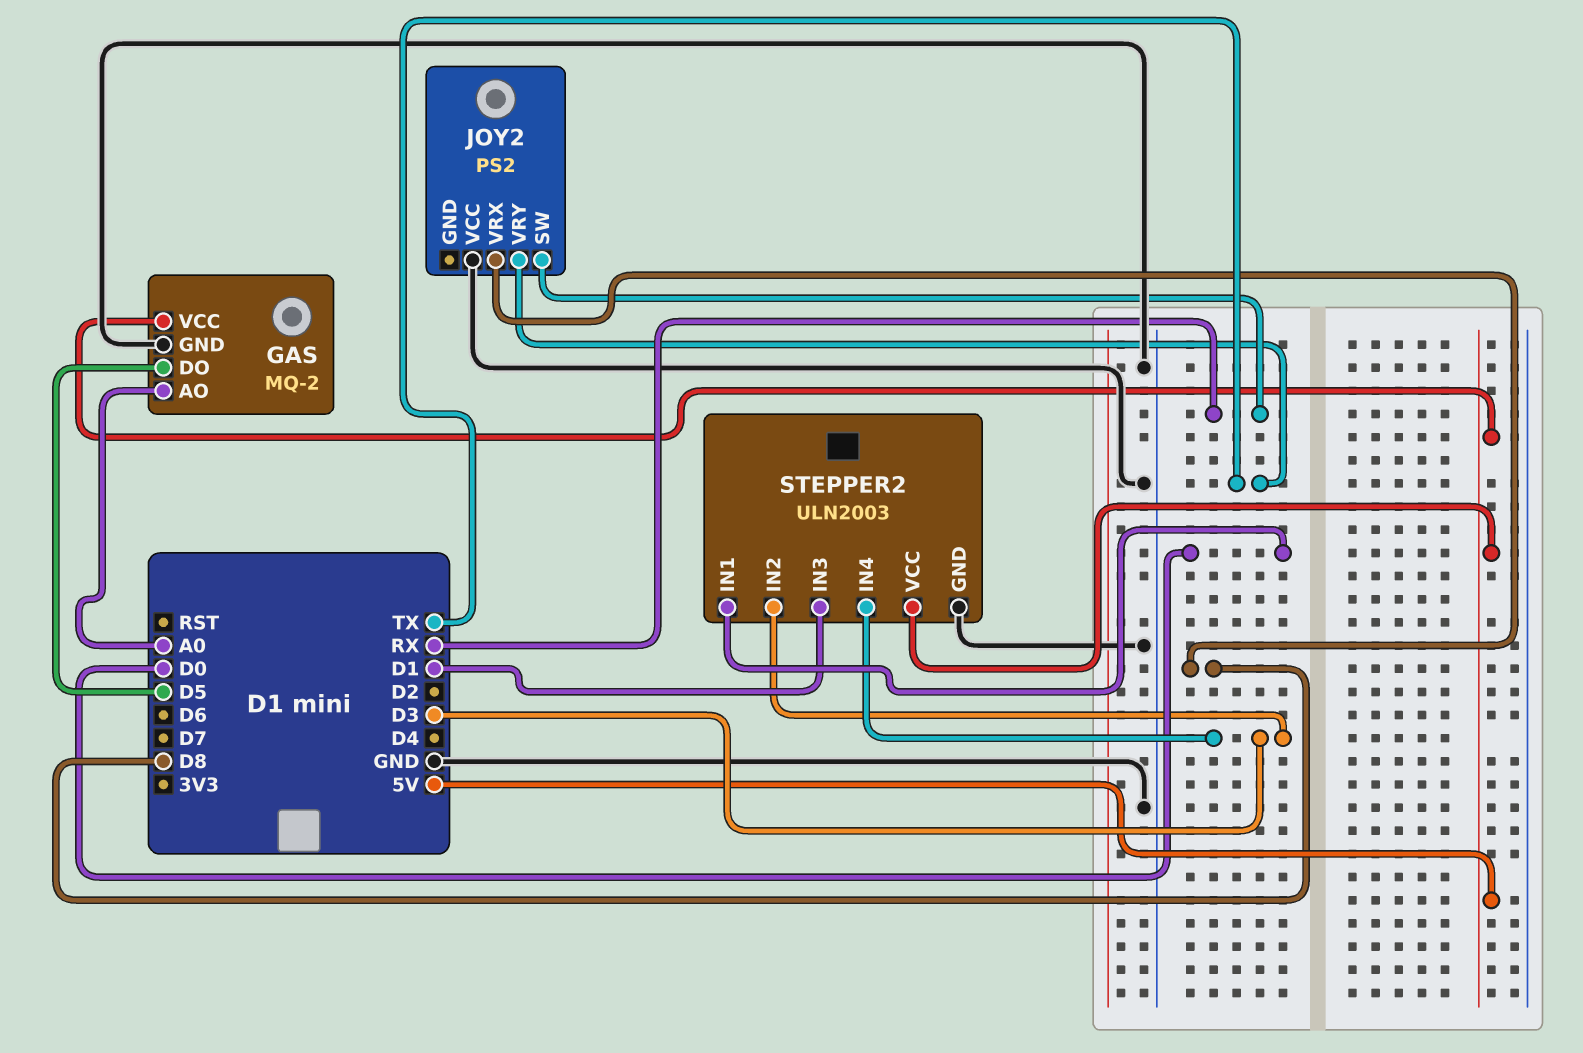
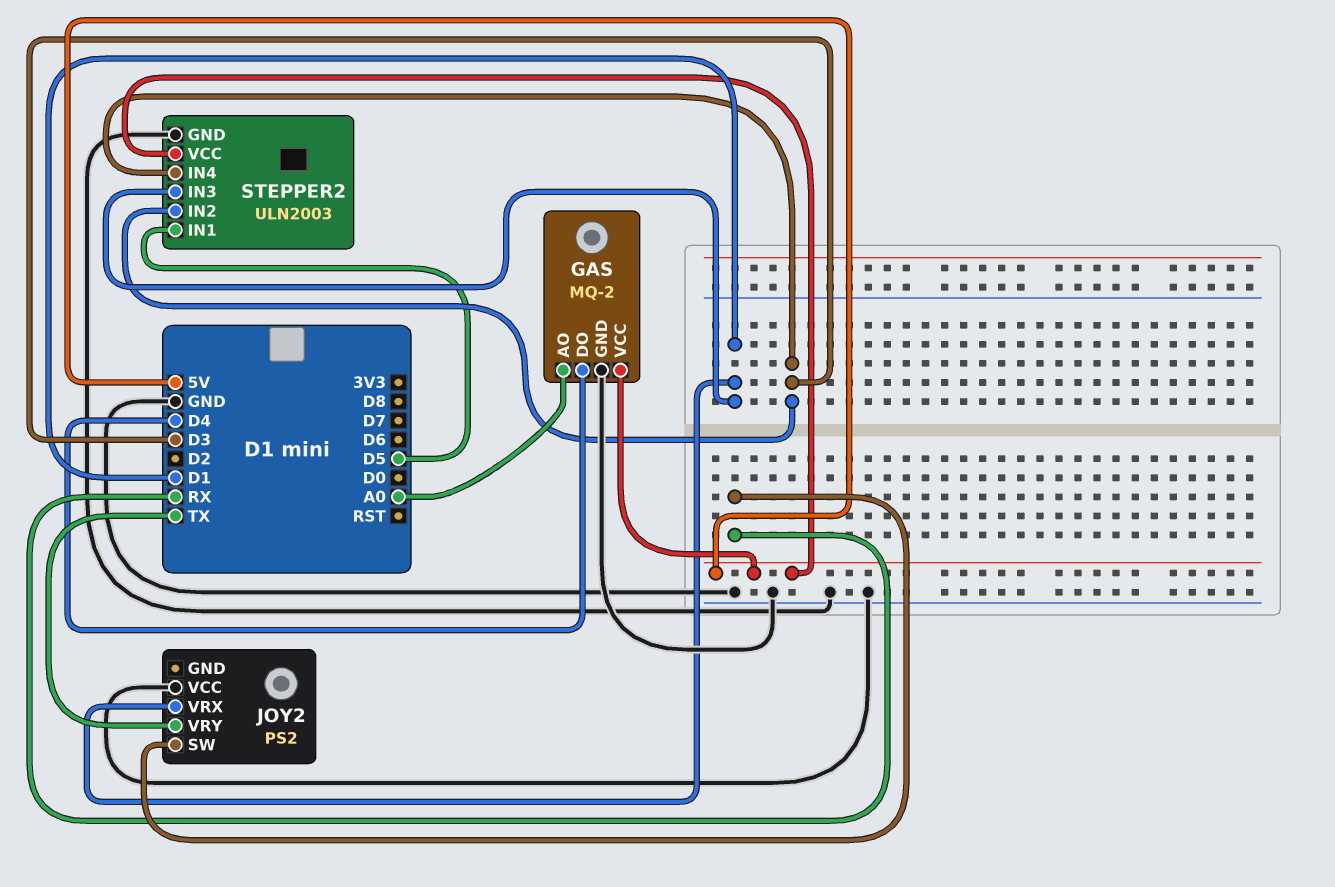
GAS pin DO: D5 -> D4
JOY2 pin VRX: D8 -> D1
STEPPER2 pin IN1: D0 -> D5

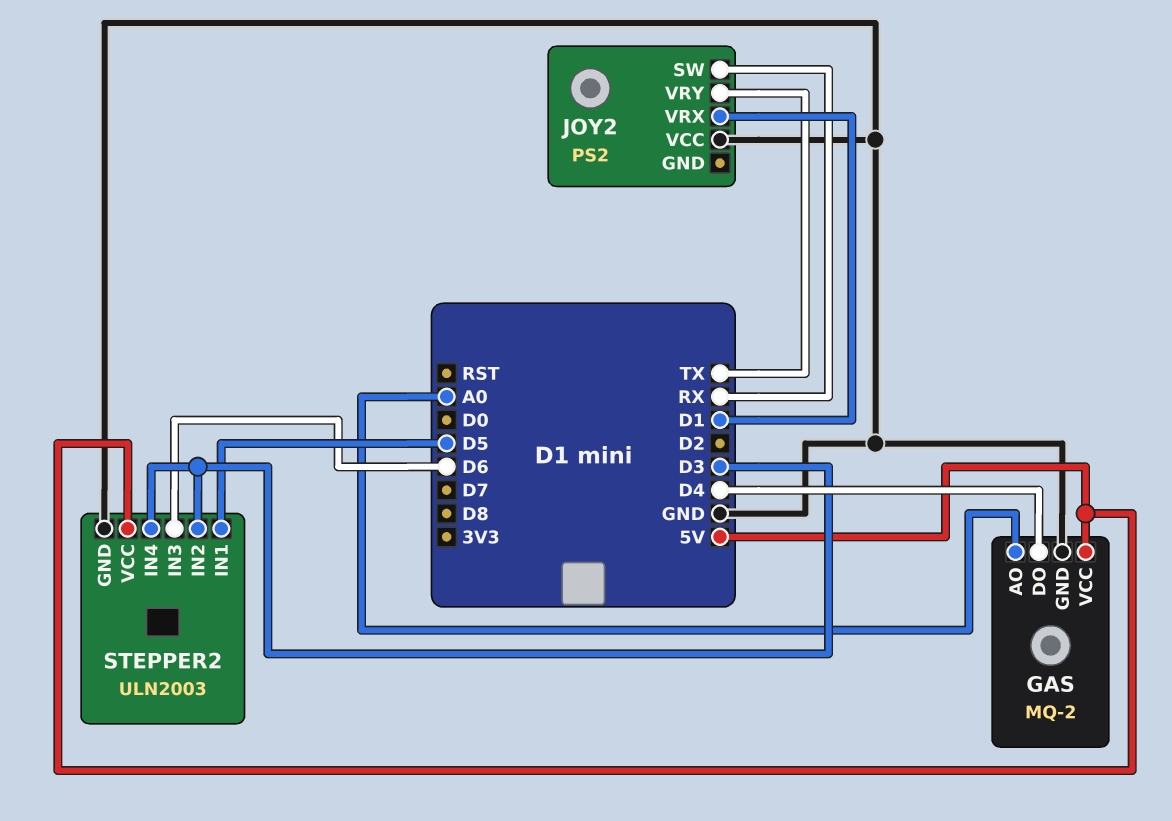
STEPPER2 pin IN3: D1 -> D6

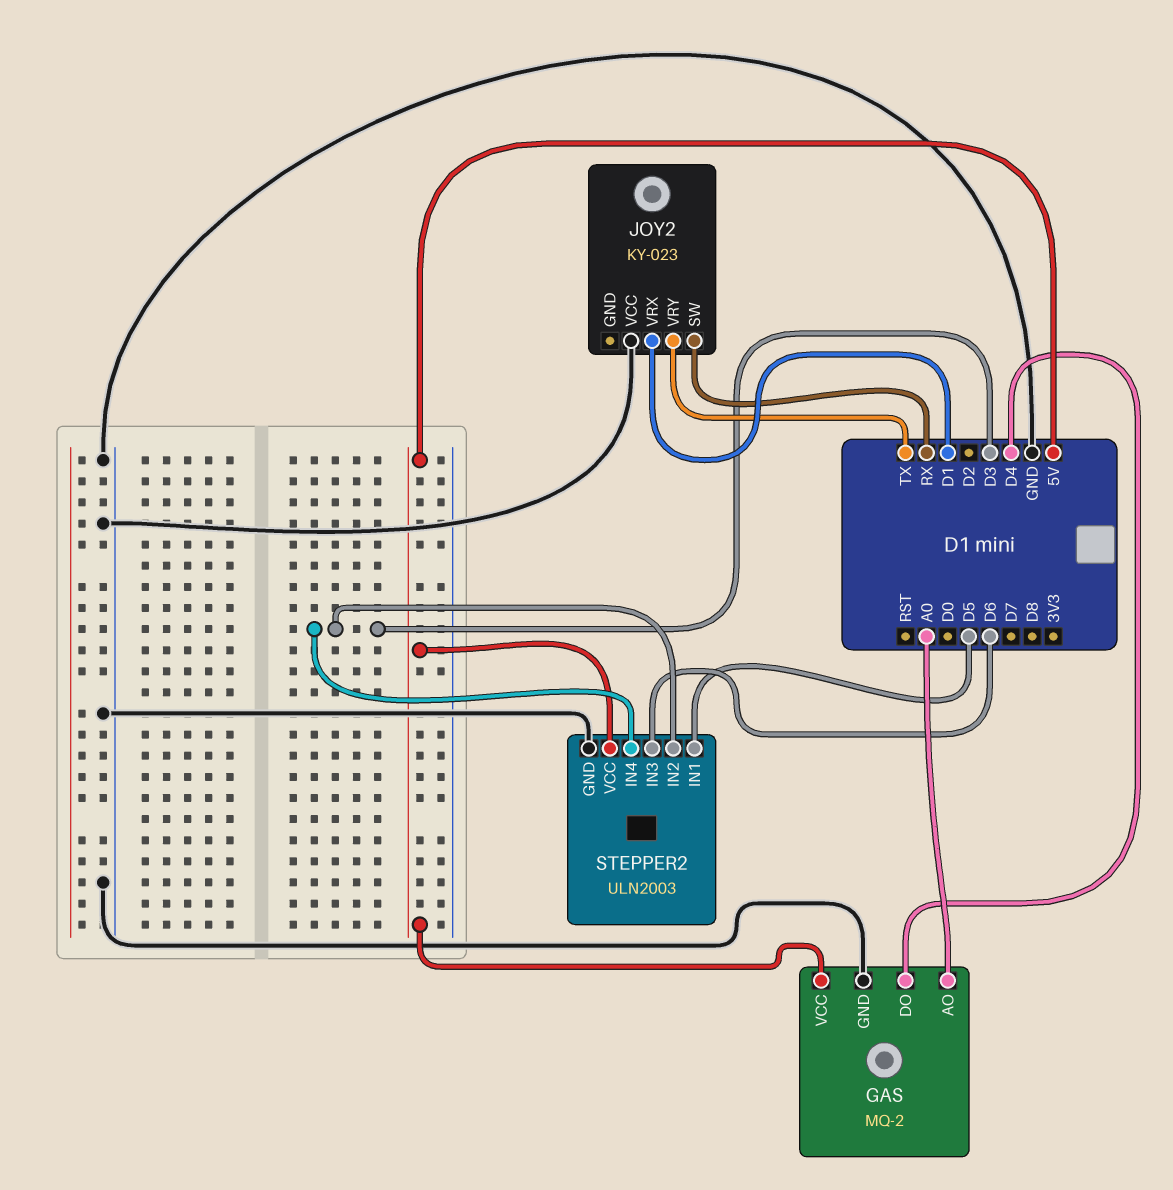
JOY2: PS2 -> KY-023

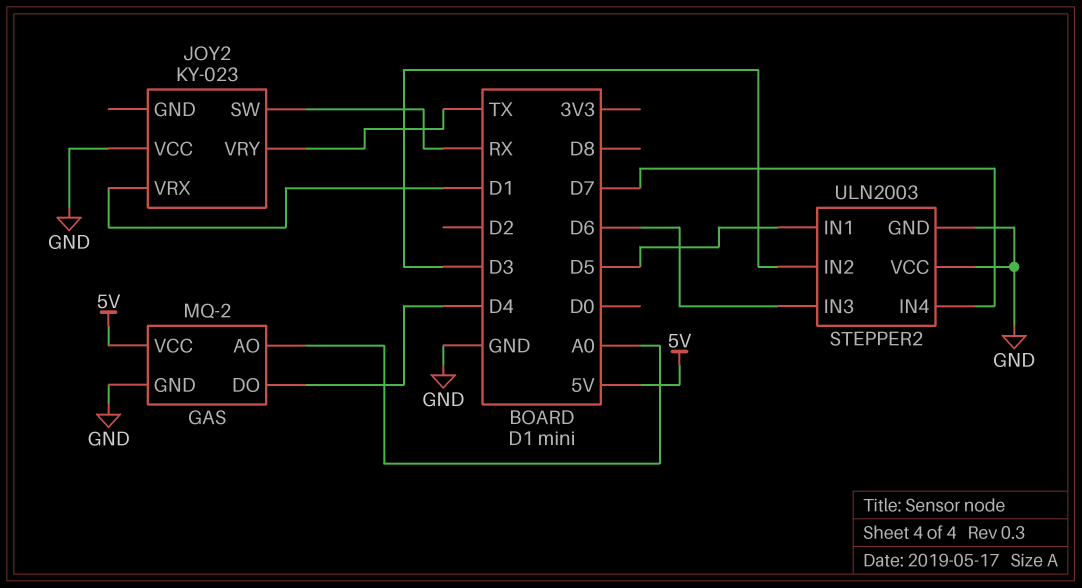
STEPPER2 pin IN4: D3 -> D7
STEPPER2 pin VCC: 5V -> GND

